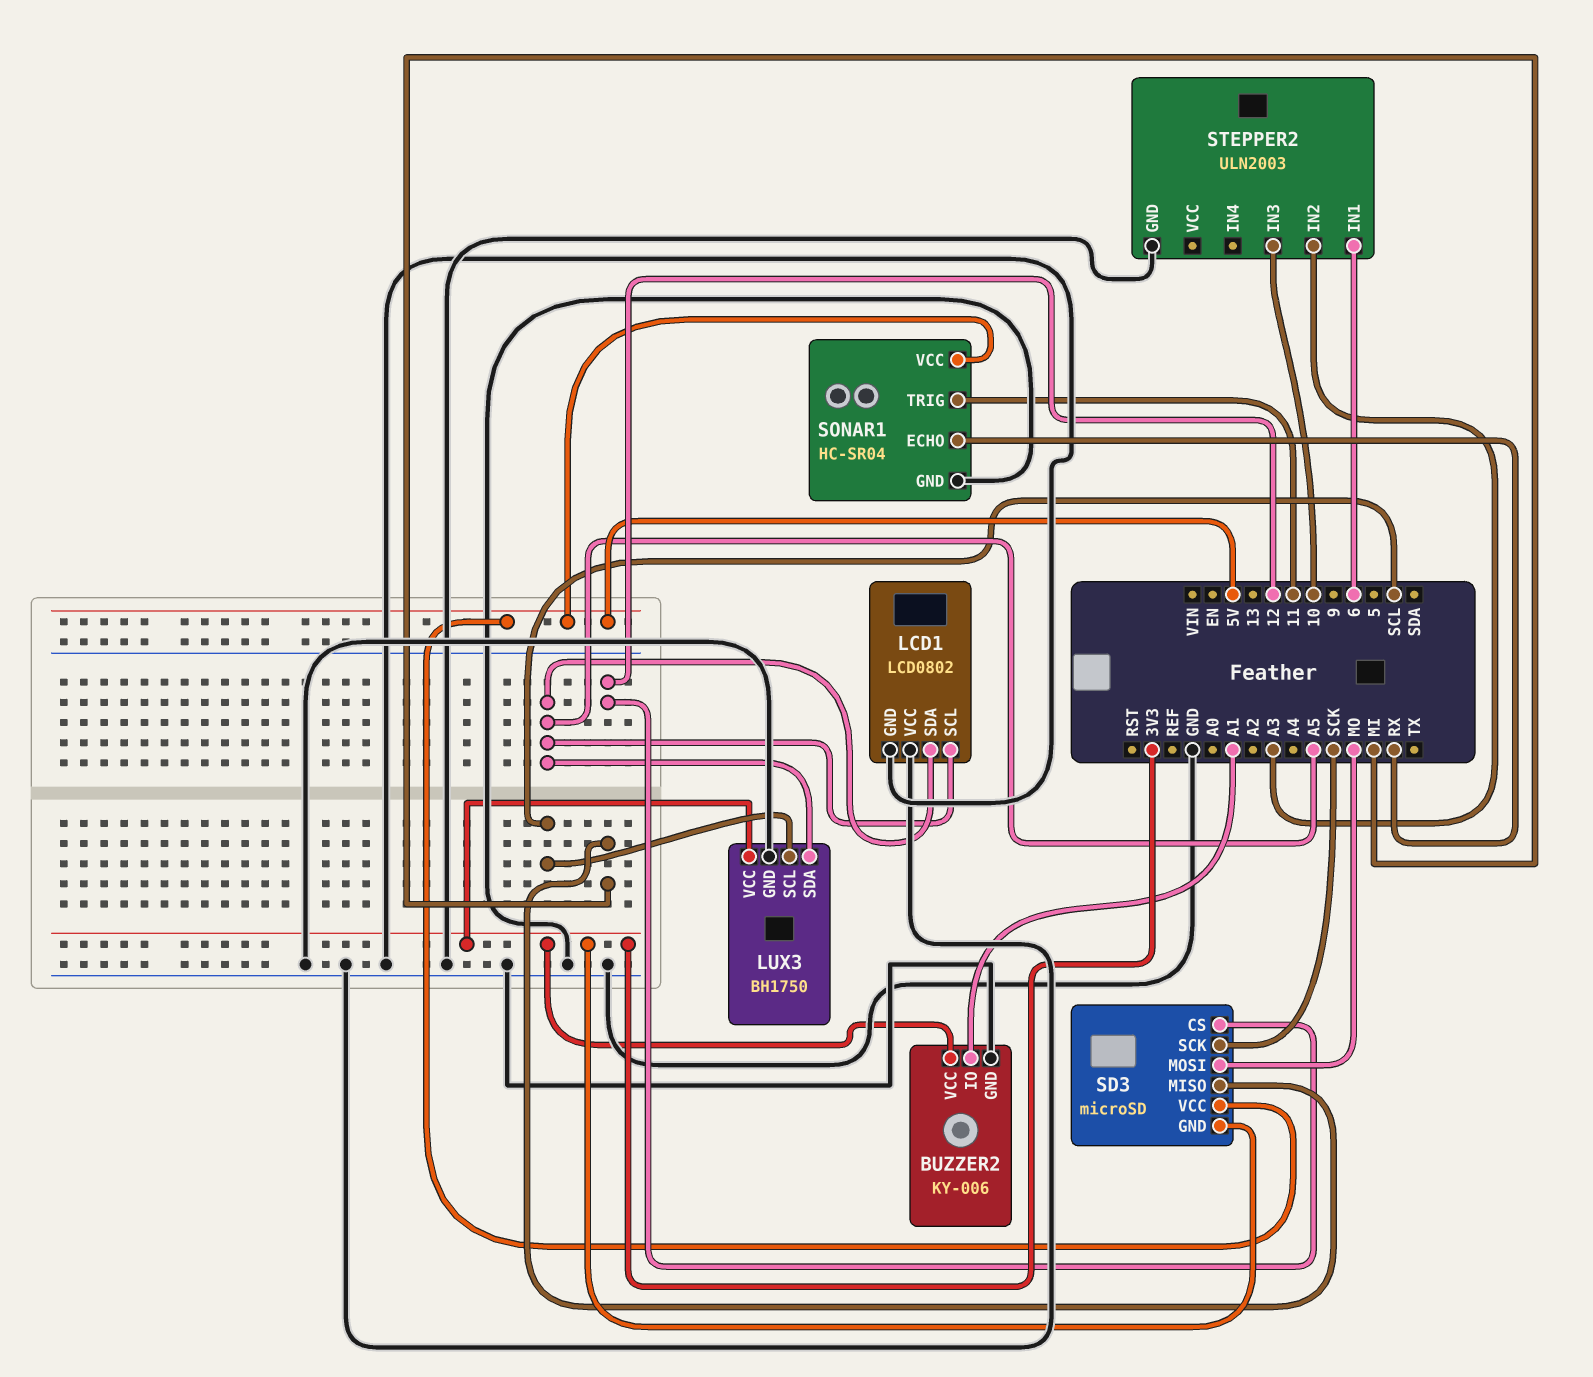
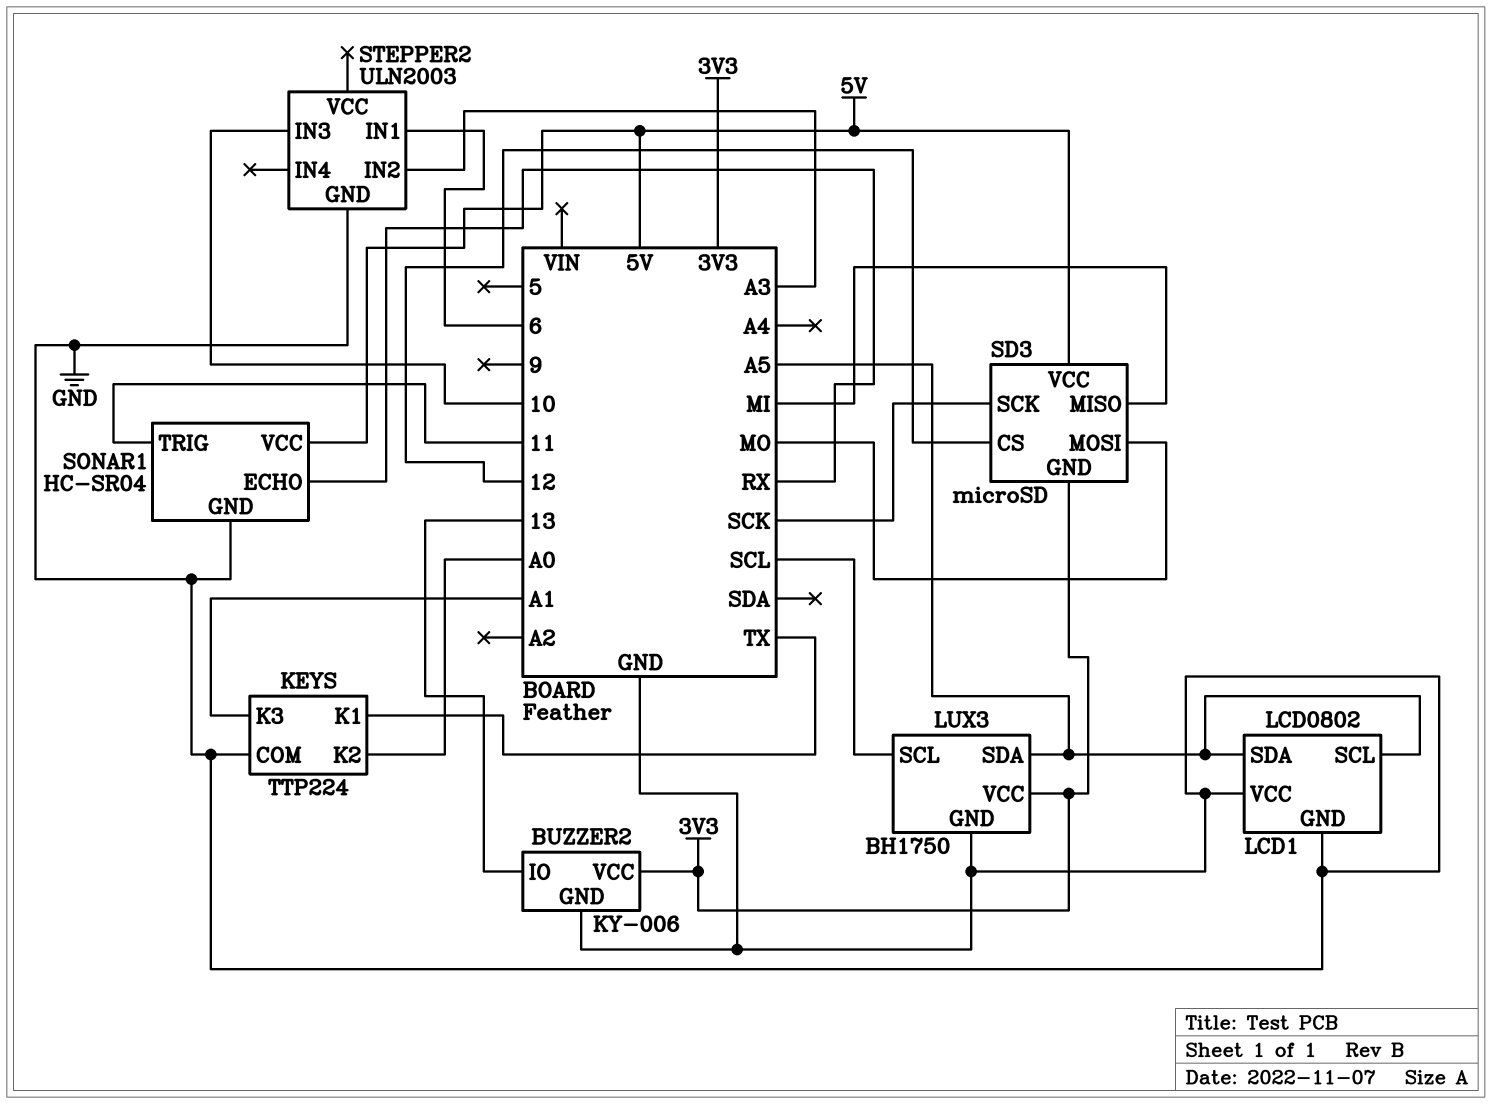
BUZZER2 pin IO: A1 -> 13
KEYS: none -> TTP224
KEYS pin COM: none -> GND
KEYS pin K1: none -> TX
KEYS pin K2: none -> A0
KEYS pin K3: none -> A1

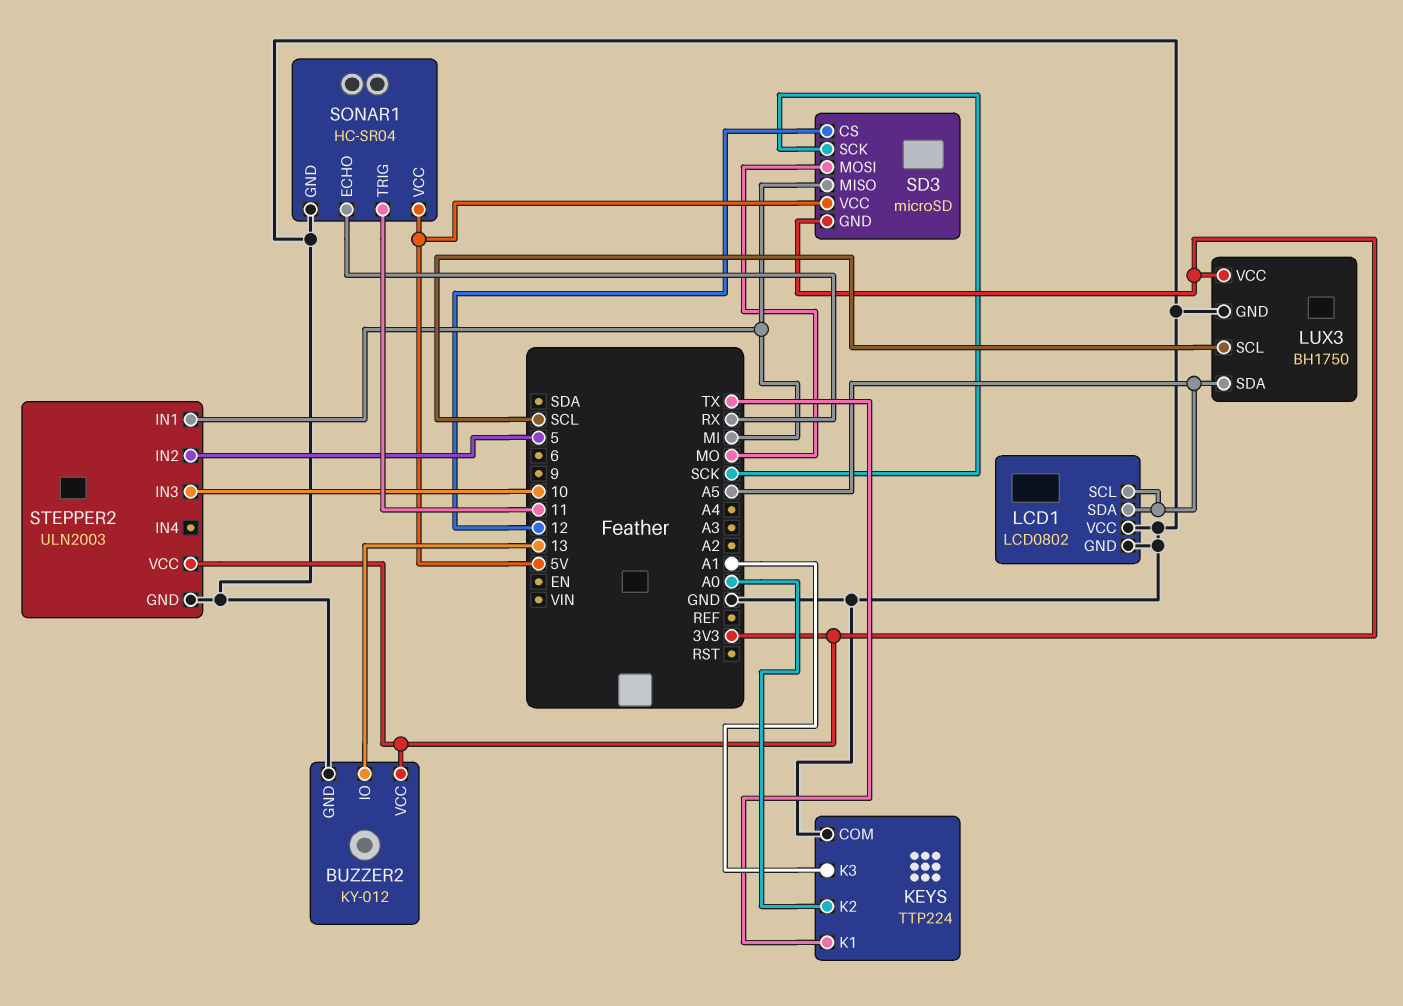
BUZZER2: KY-006 -> KY-012
STEPPER2 pin IN1: 6 -> MI
STEPPER2 pin IN2: A3 -> 5
STEPPER2 pin VCC: none -> 3V3

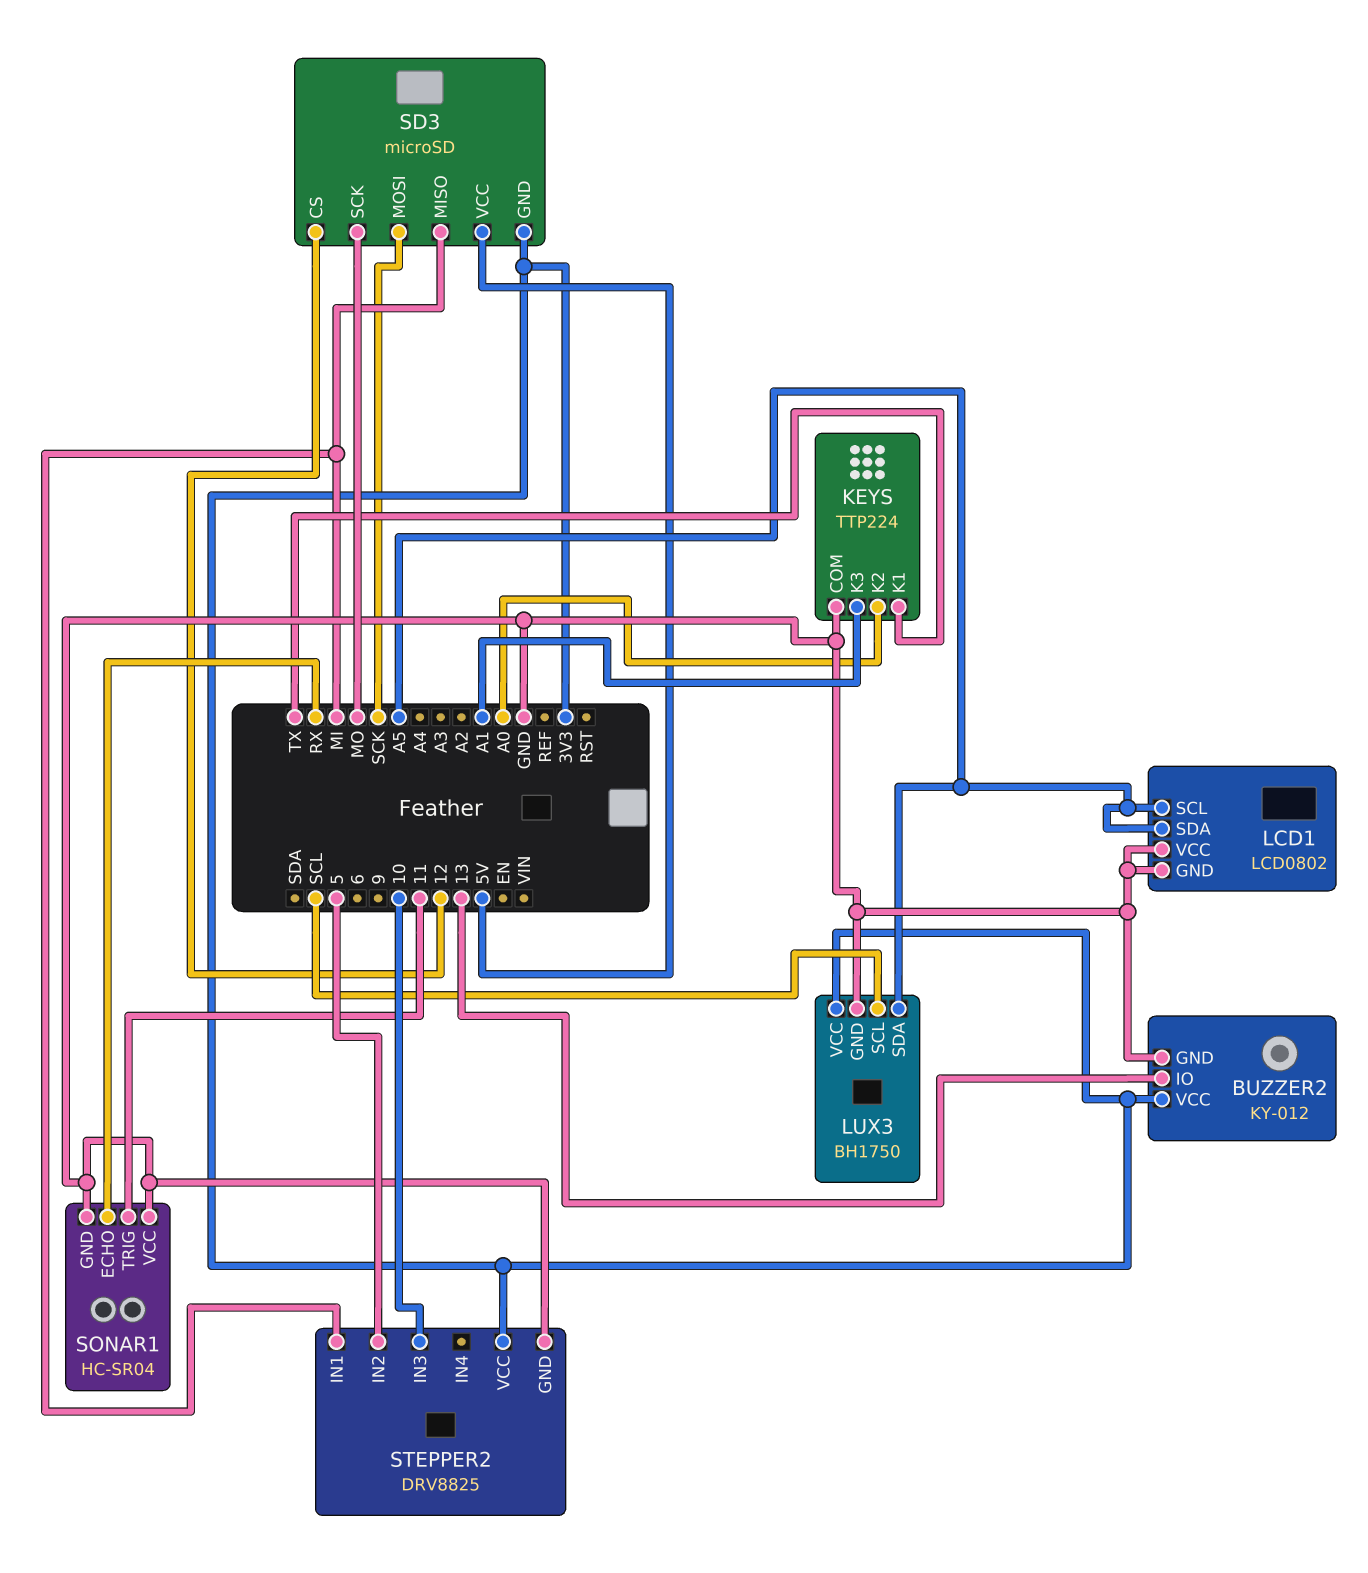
SD3 pin MOSI: MO -> SCK
SD3 pin SCK: SCK -> MO
SONAR1 pin VCC: 5V -> GND
STEPPER2: ULN2003 -> DRV8825

